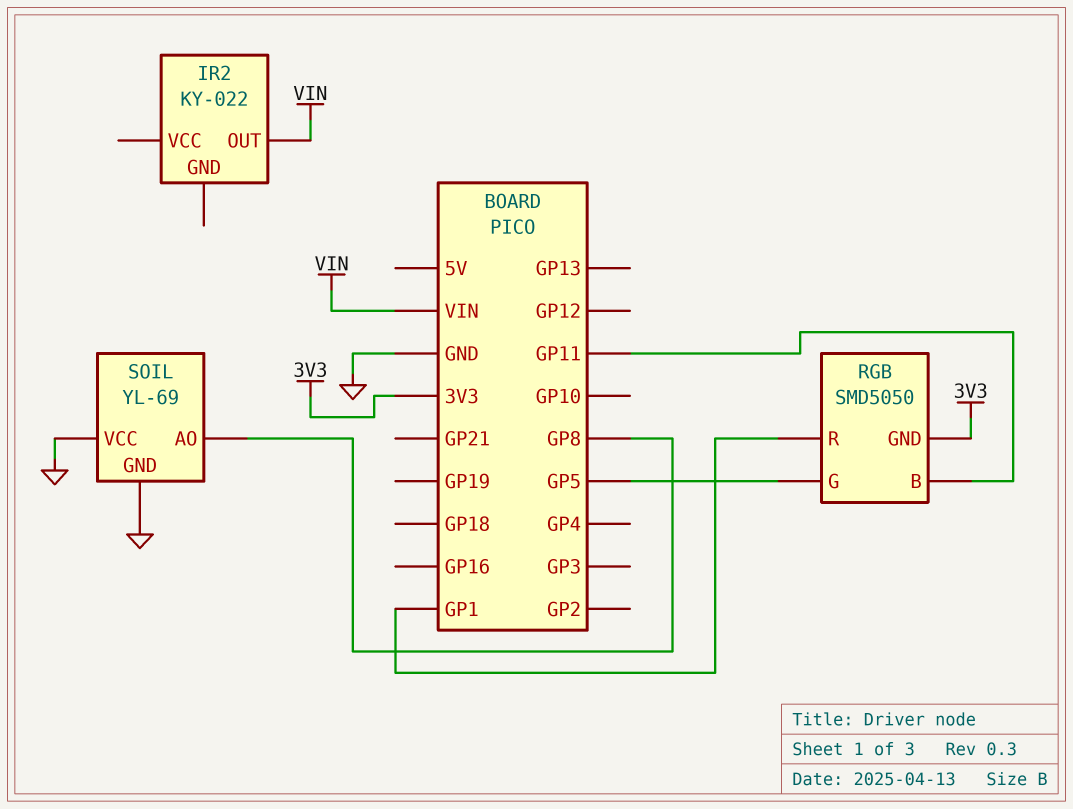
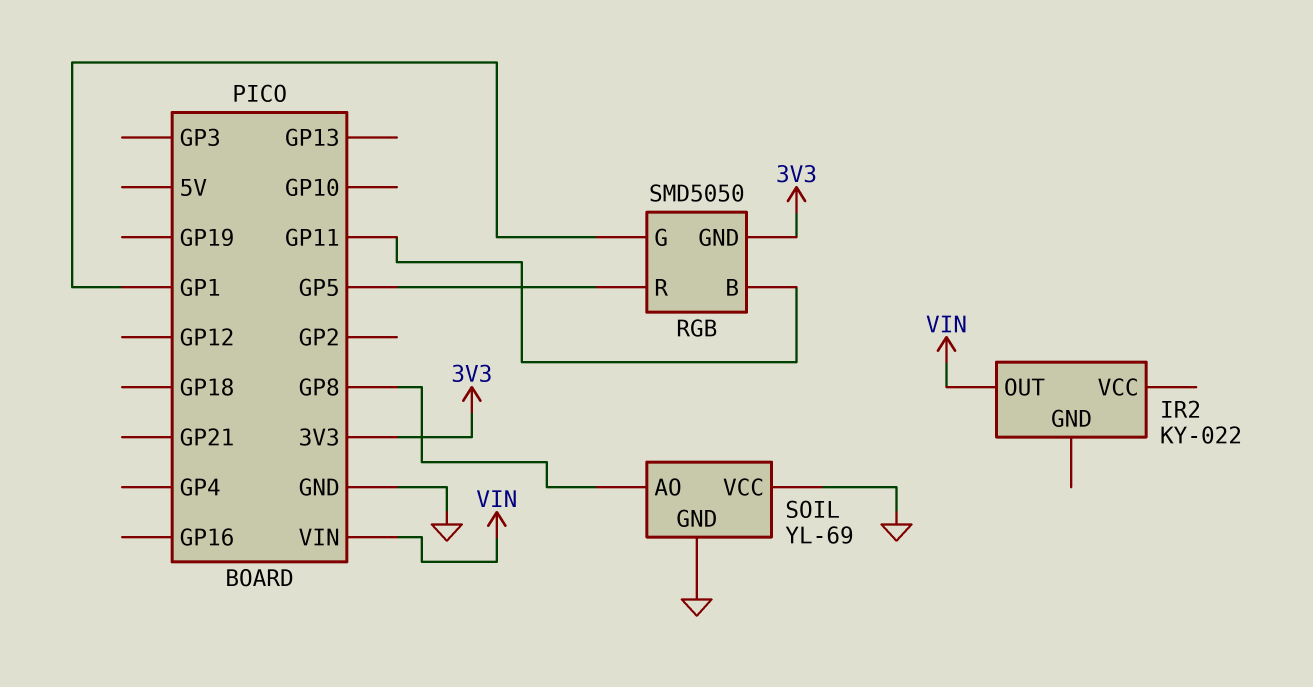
RGB pin G: GP5 -> GP1
RGB pin R: GP1 -> GP5

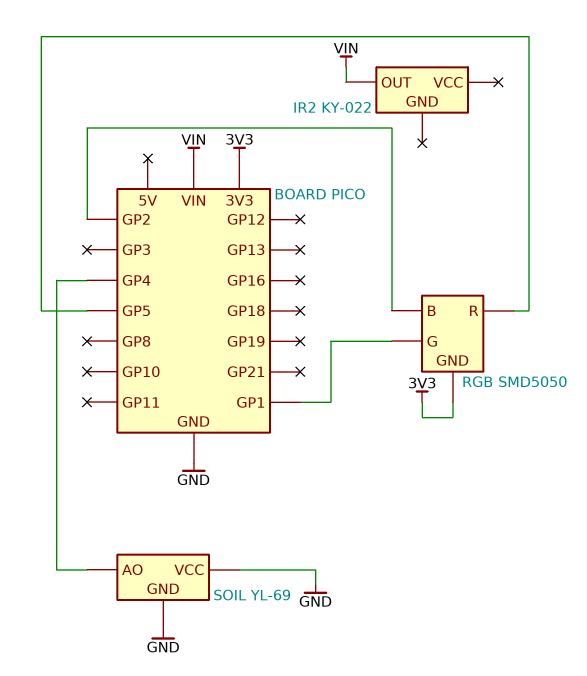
RGB pin B: GP11 -> GP2
SOIL pin AO: GP8 -> GP4

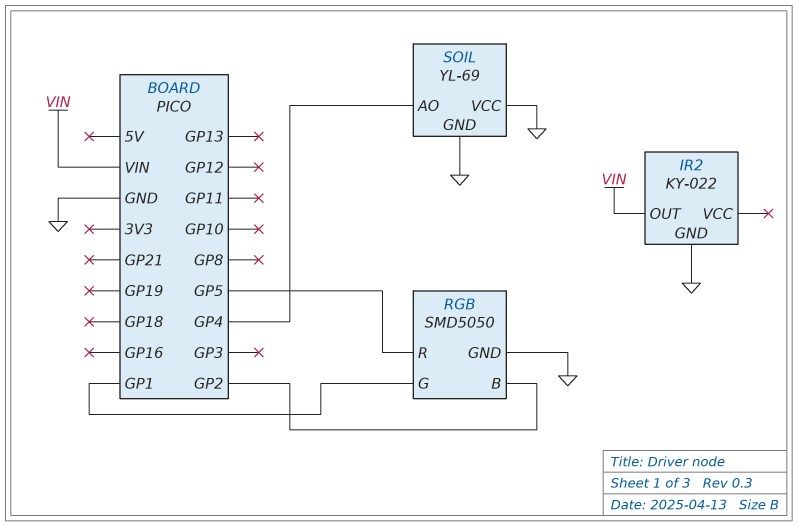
IR2 pin GND: none -> GND
RGB pin GND: 3V3 -> GND

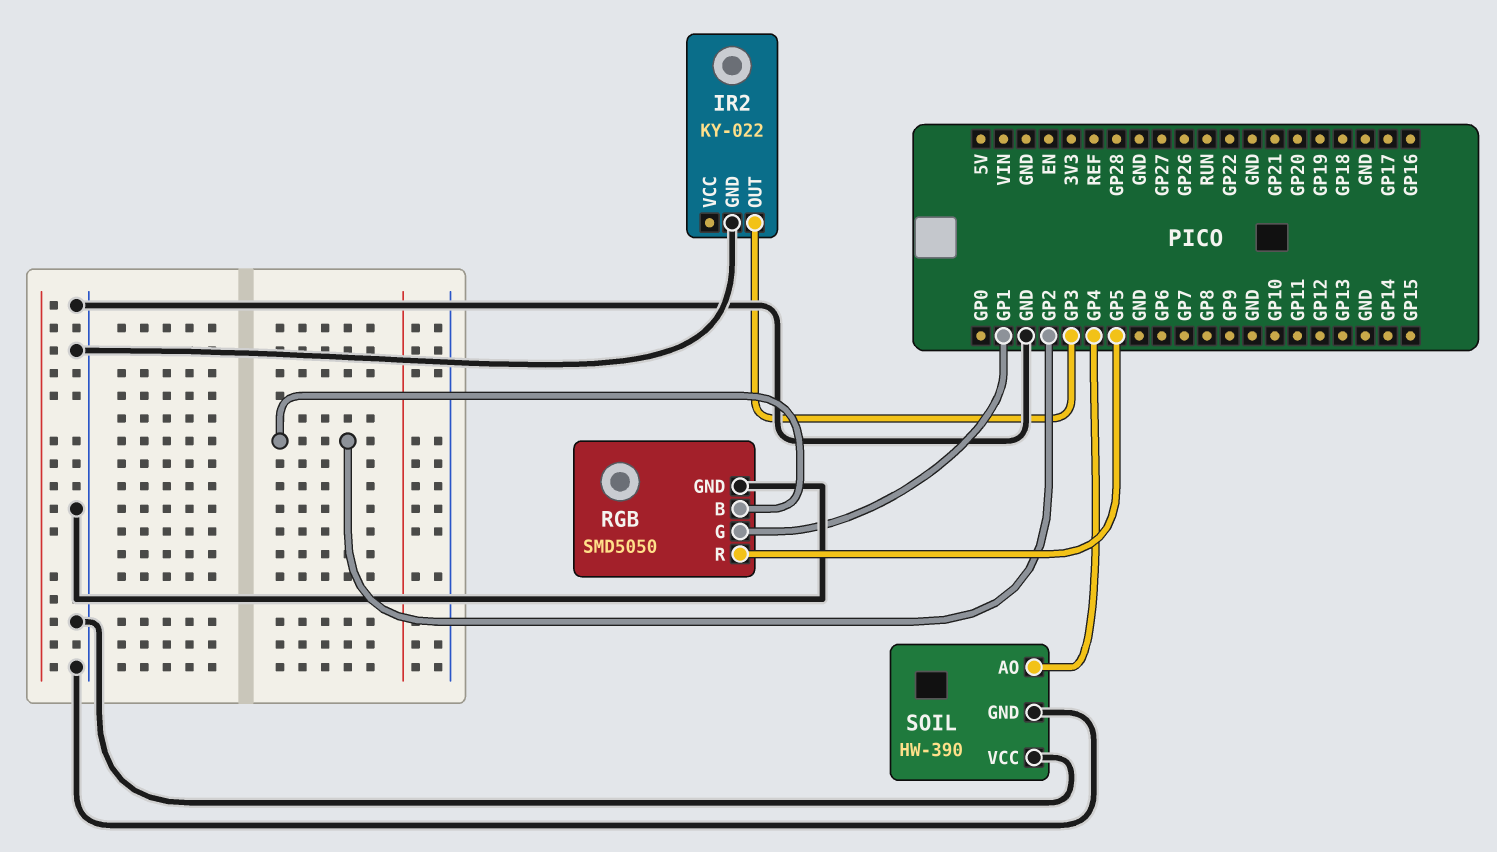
IR2 pin OUT: VIN -> GP3
SOIL: YL-69 -> HW-390

